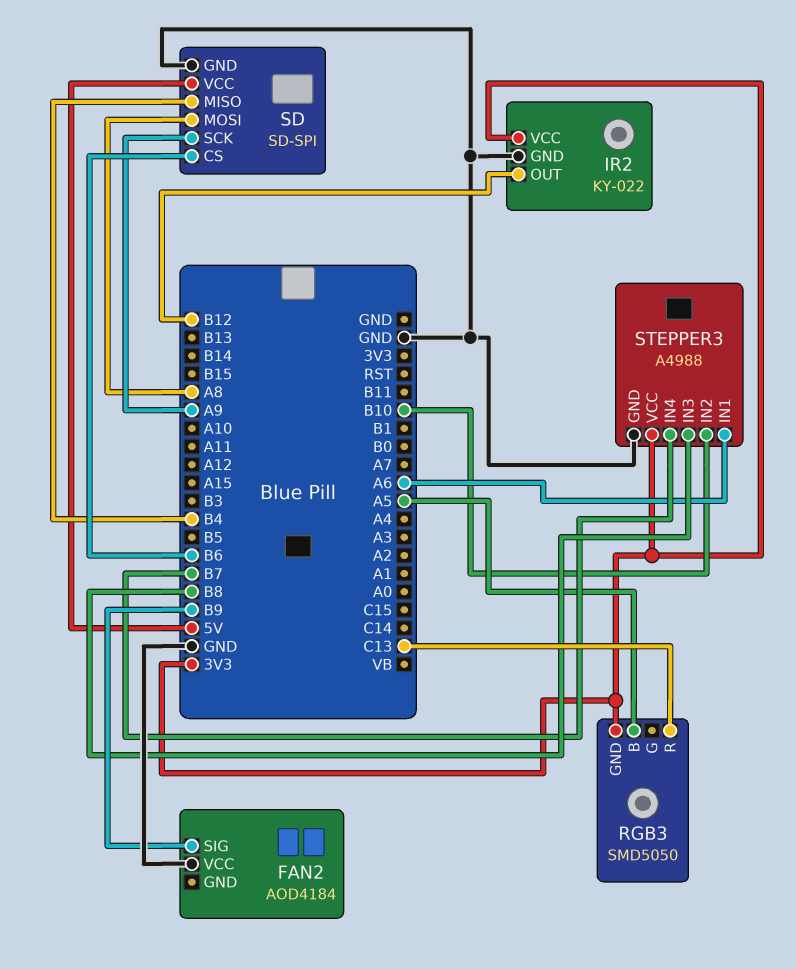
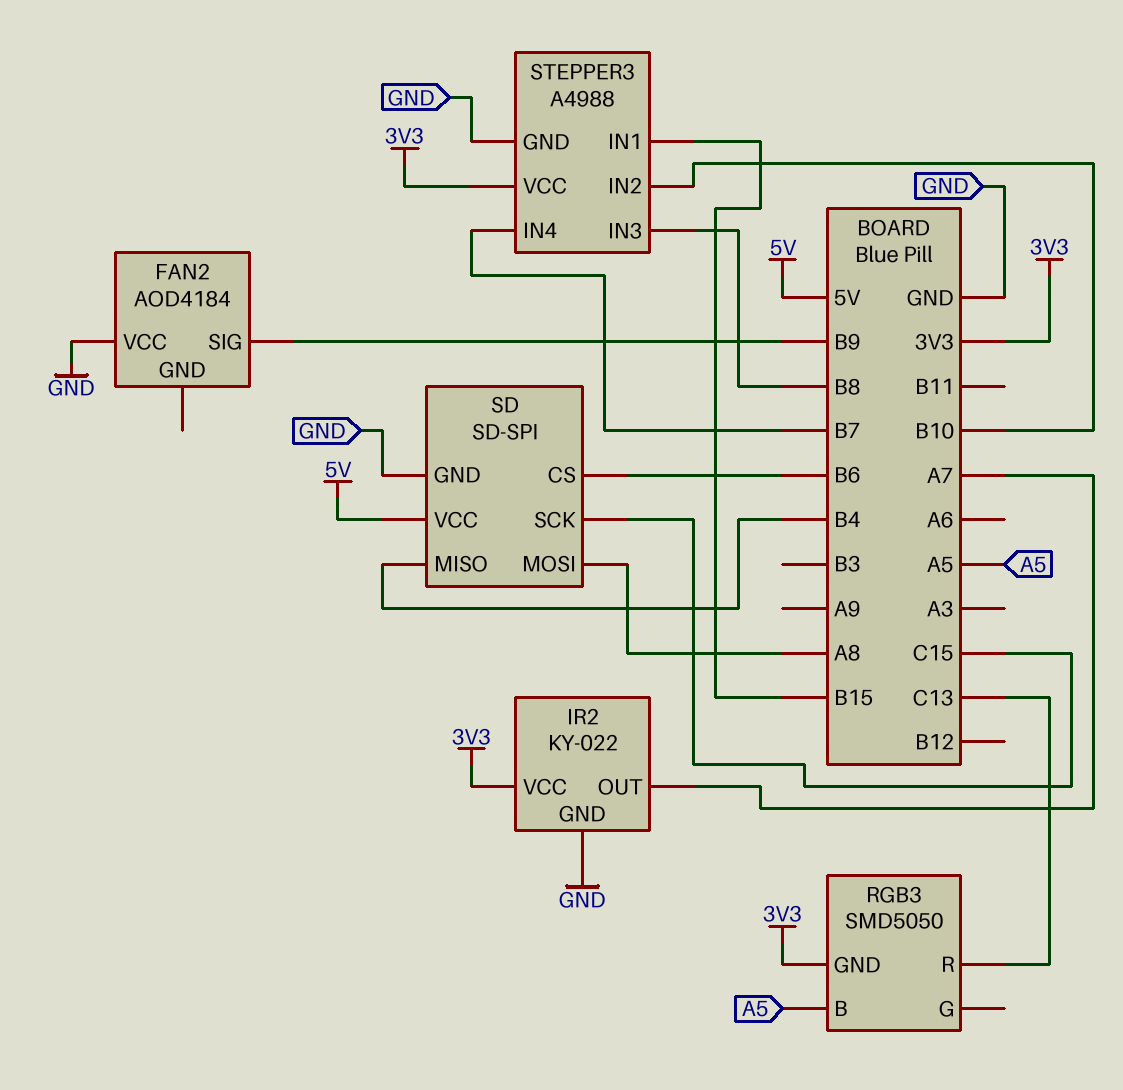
IR2 pin OUT: B12 -> A7
SD pin SCK: A9 -> C15
STEPPER3 pin IN1: A6 -> B15

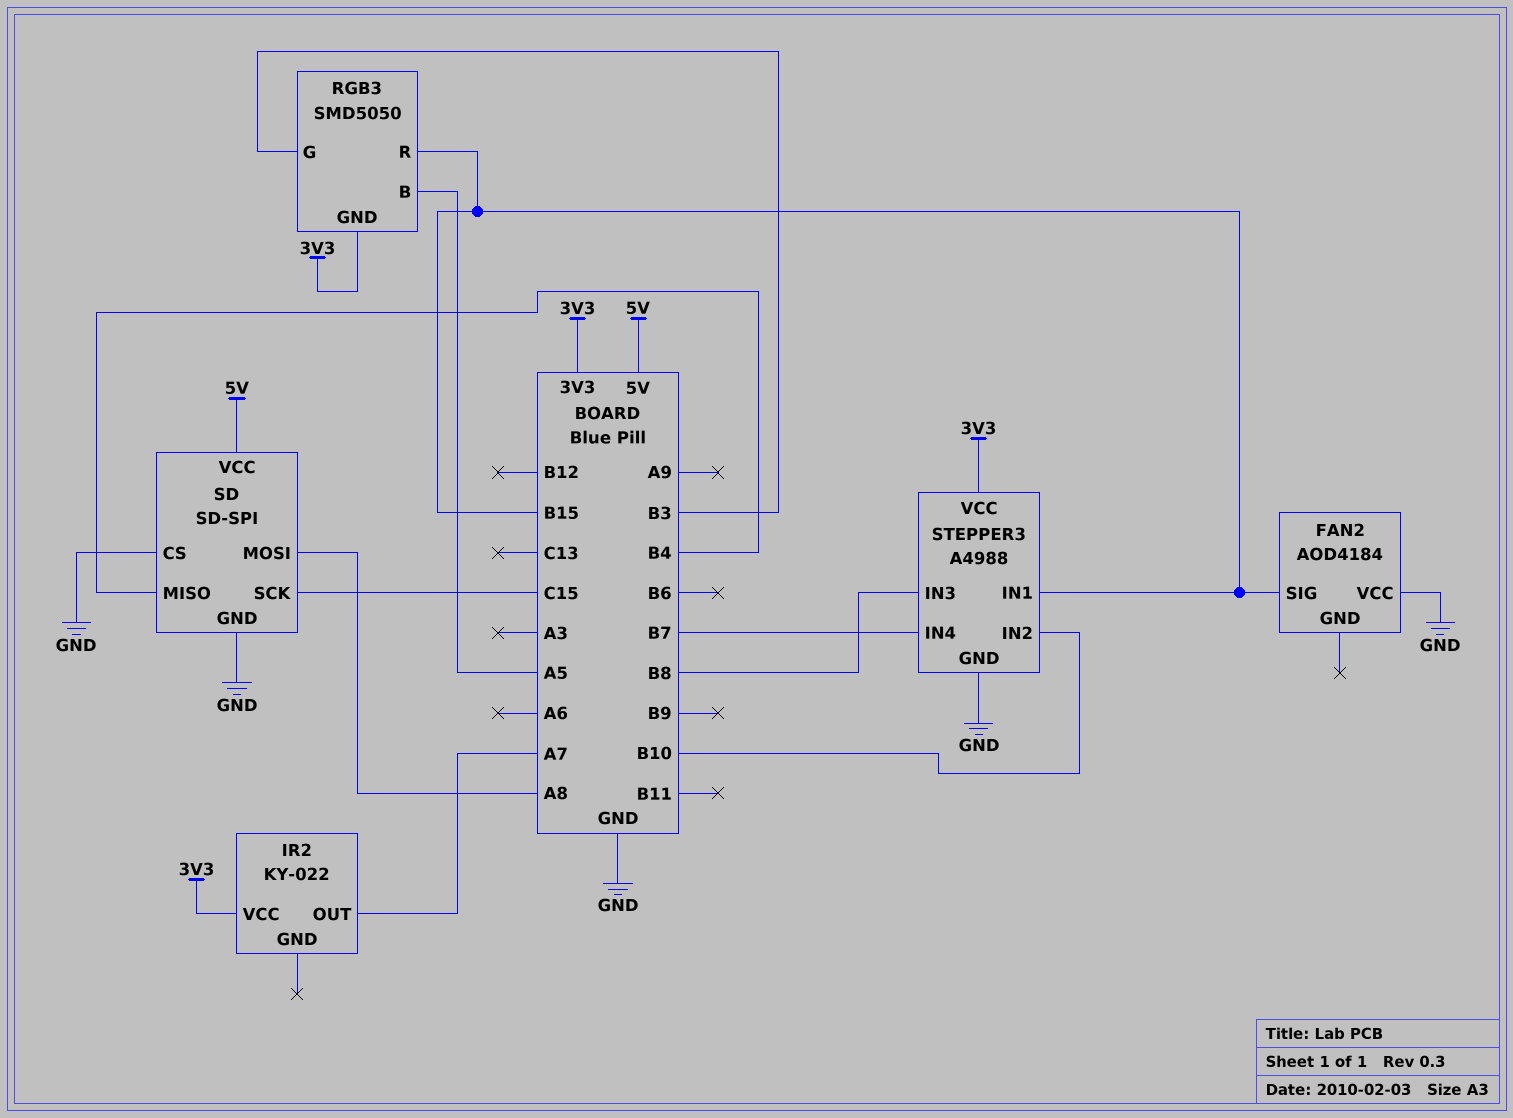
FAN2 pin SIG: B9 -> B15
IR2 pin GND: GND -> none
RGB3 pin G: none -> B3
RGB3 pin R: C13 -> B15
SD pin CS: B6 -> GND

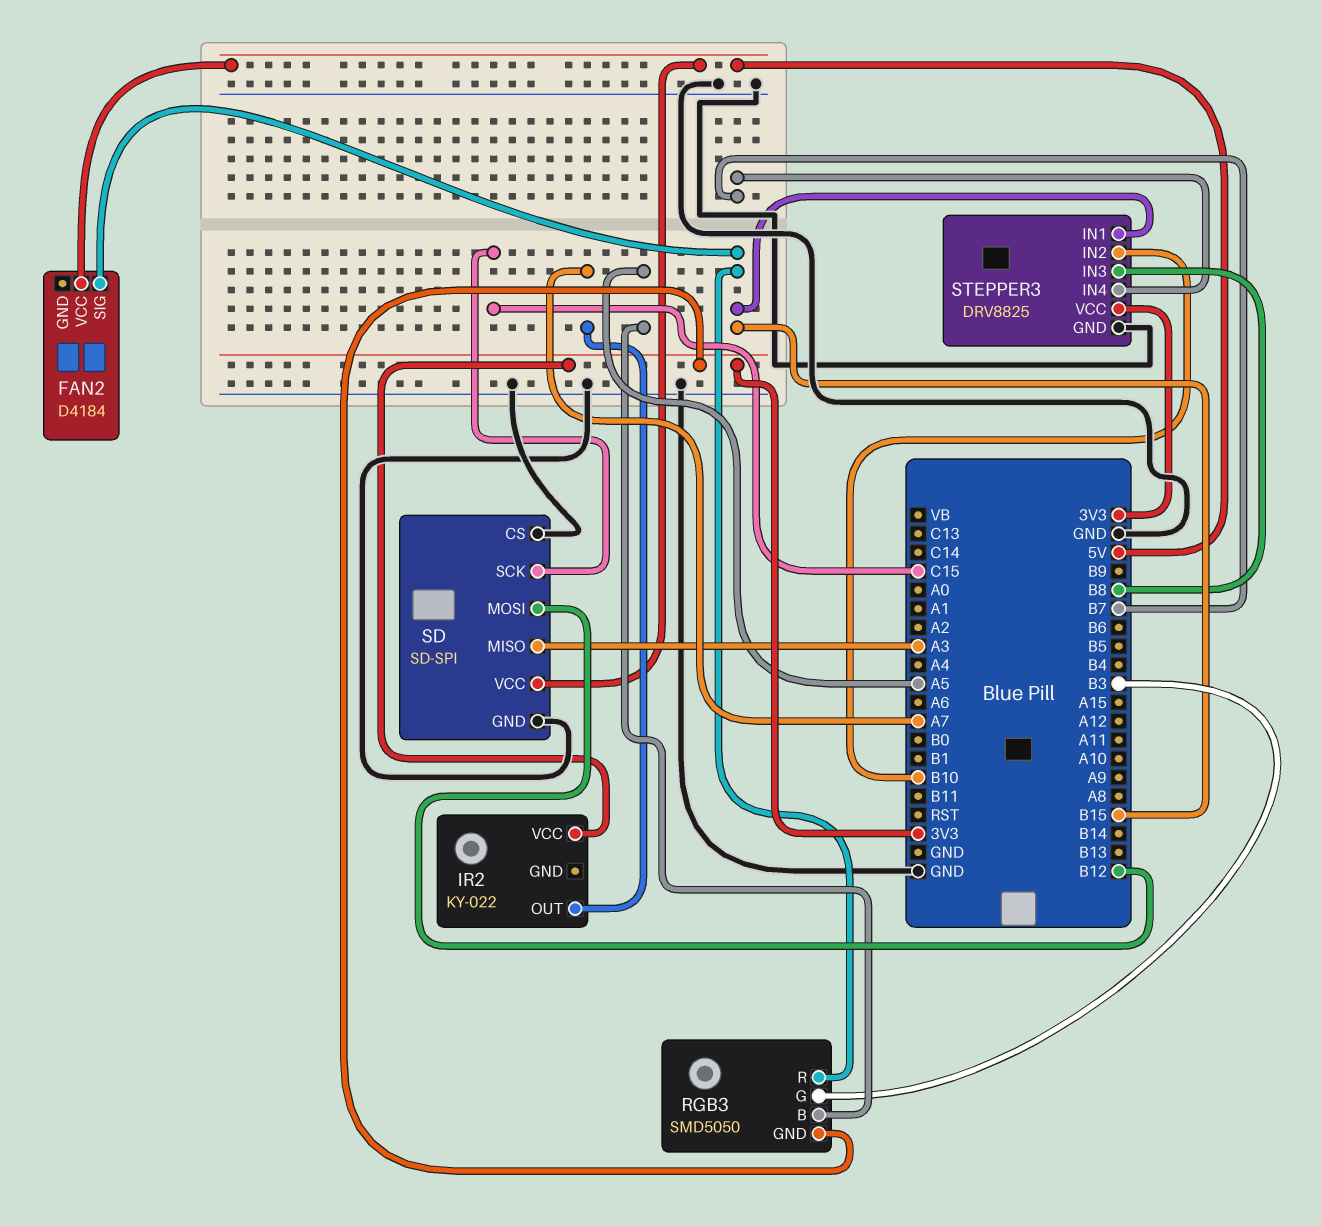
FAN2: AOD4184 -> D4184
FAN2 pin VCC: GND -> 5V
SD pin MISO: B4 -> A3
SD pin MOSI: A8 -> B12
STEPPER3: A4988 -> DRV8825

